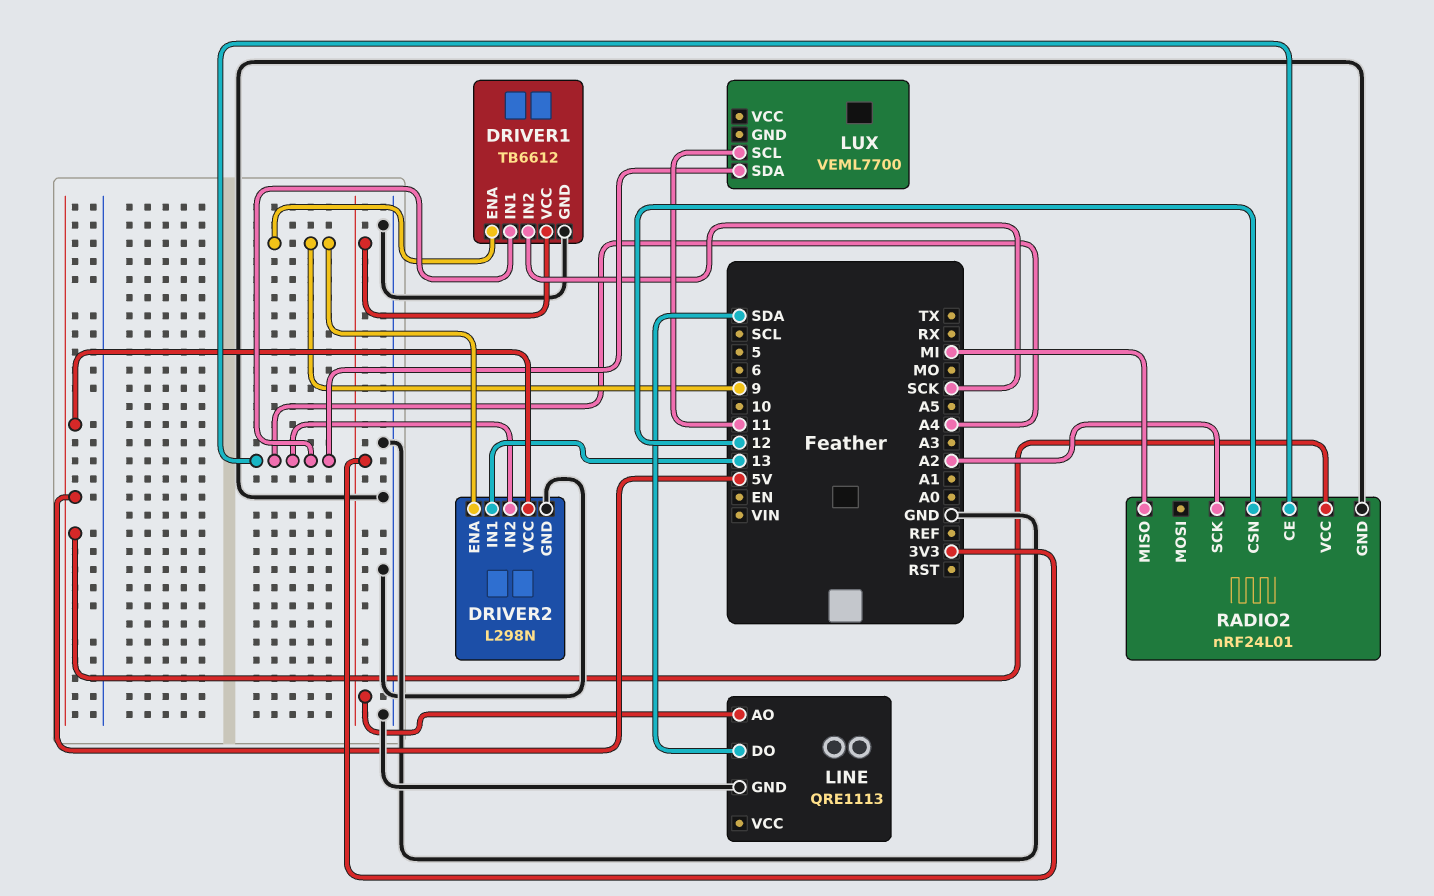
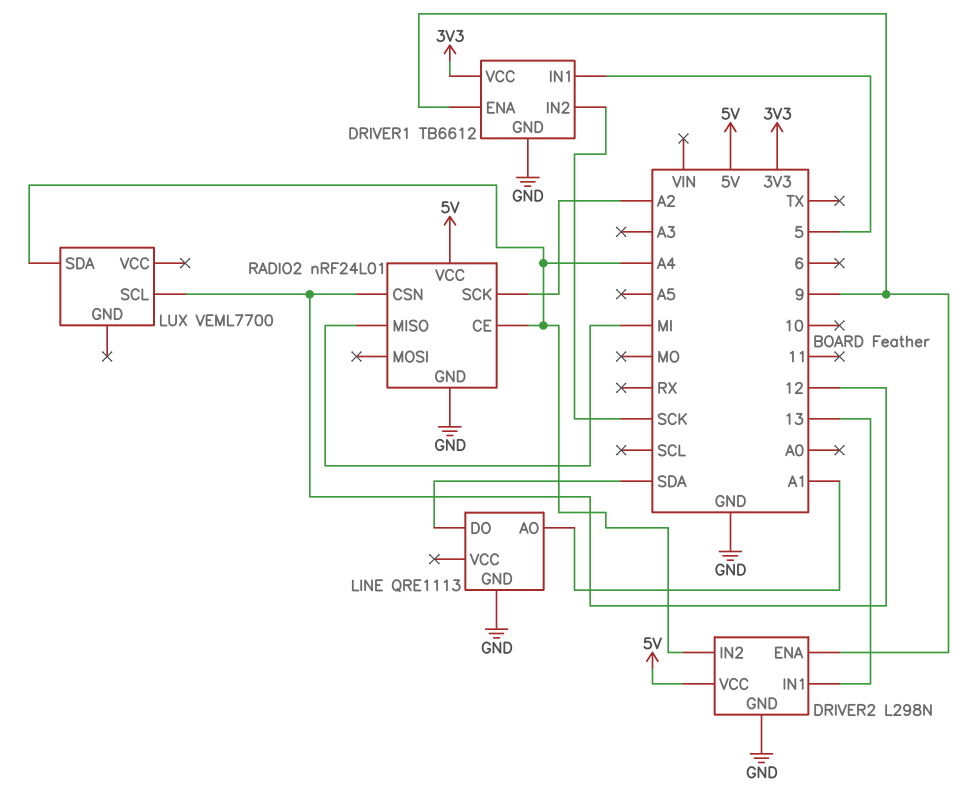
DRIVER1 pin IN1: A4 -> 5
LINE pin AO: 3V3 -> A1
LUX pin SCL: 11 -> 12

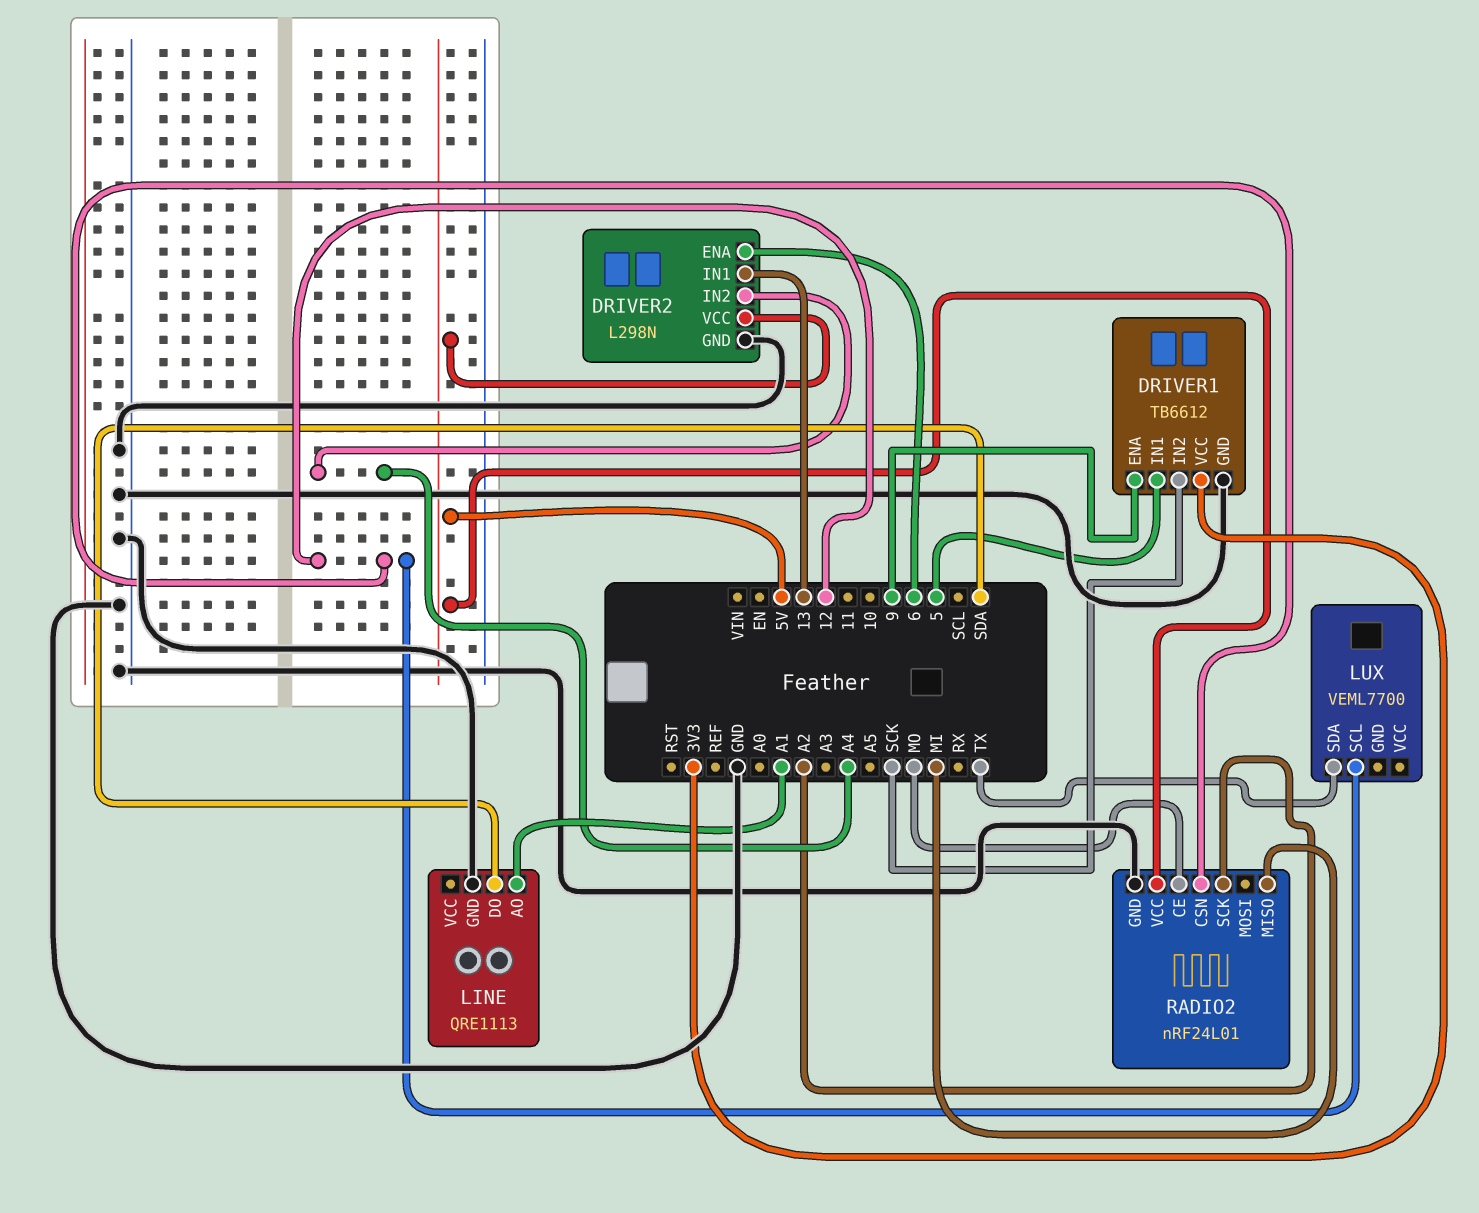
DRIVER2 pin ENA: 9 -> 6
LUX pin SDA: A4 -> TX
RADIO2 pin CE: A4 -> MO

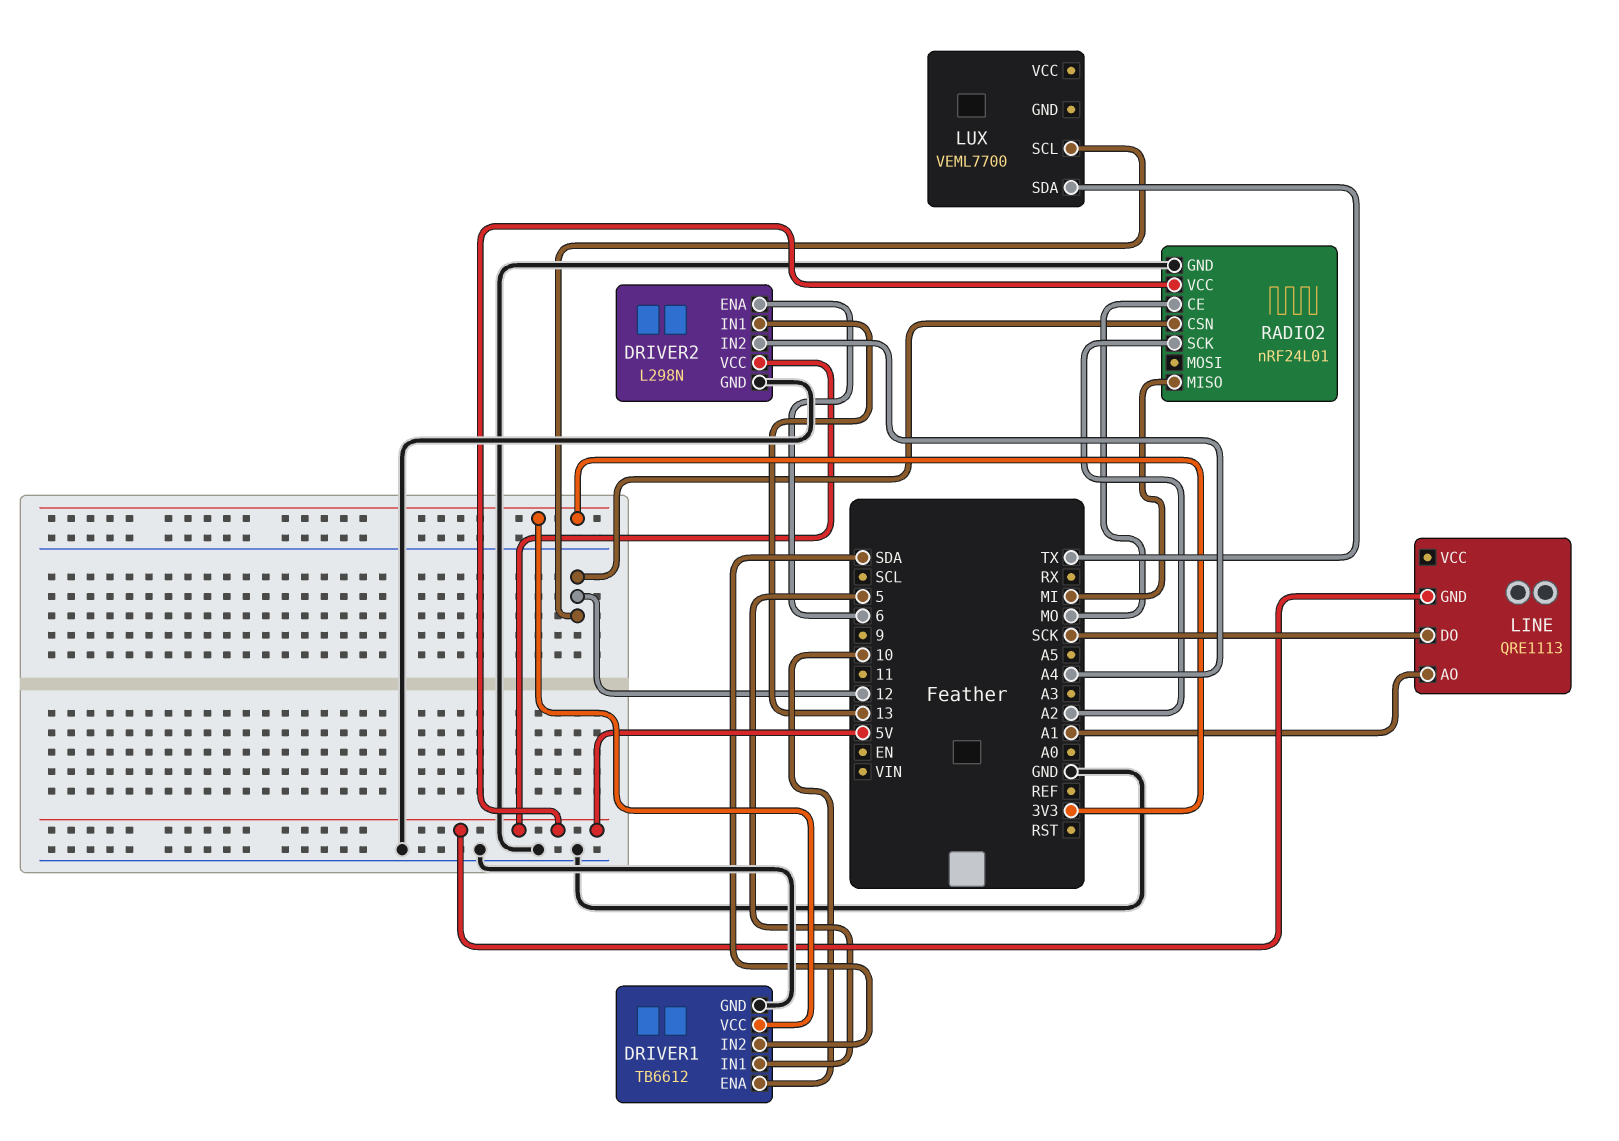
DRIVER1 pin ENA: 9 -> 10
DRIVER1 pin IN2: SCK -> SDA
LINE pin DO: SDA -> SCK
LINE pin GND: GND -> 5V

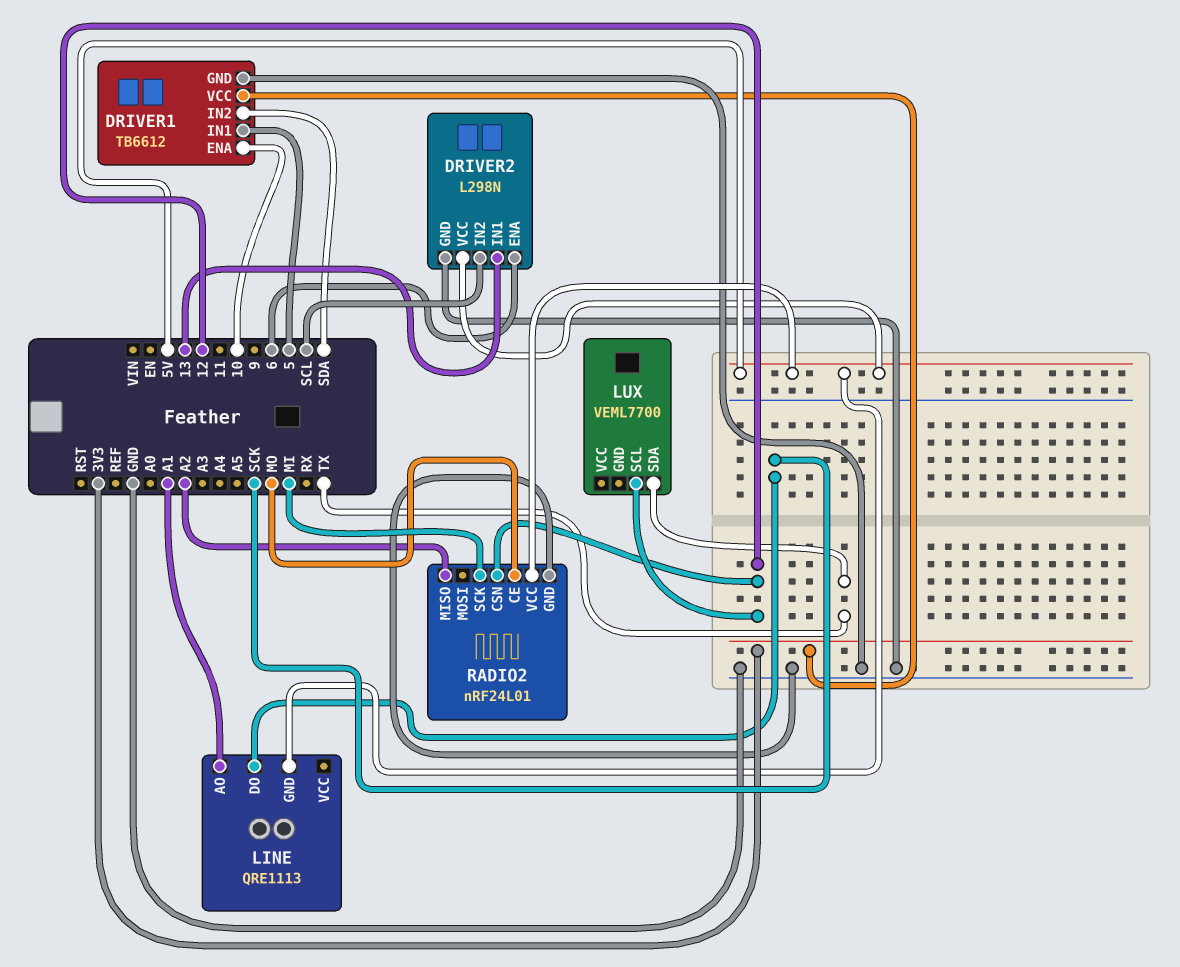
DRIVER2 pin IN2: A4 -> SCL
RADIO2 pin MISO: MI -> A2
RADIO2 pin SCK: A2 -> MI

